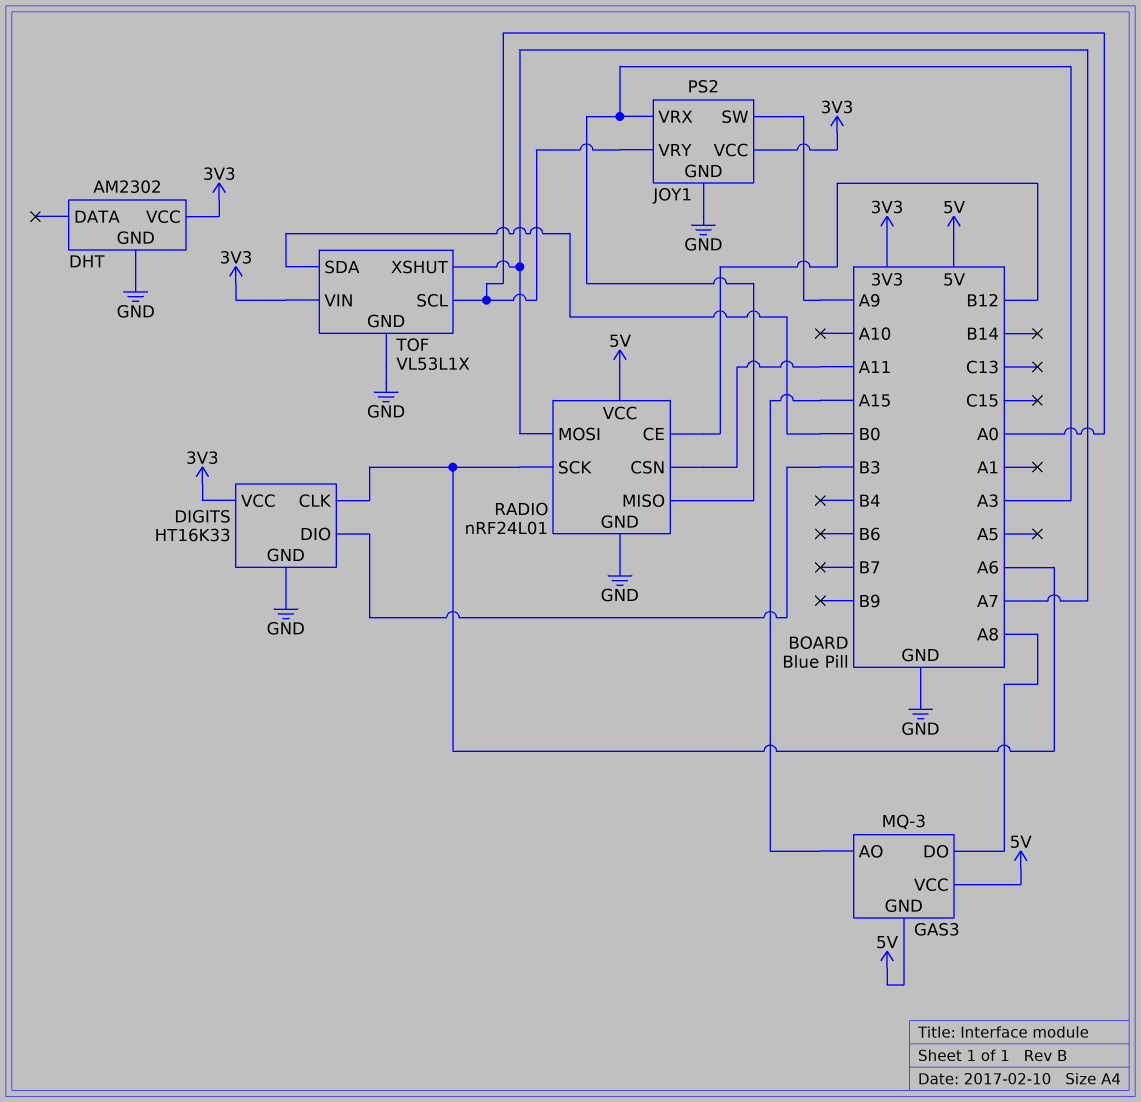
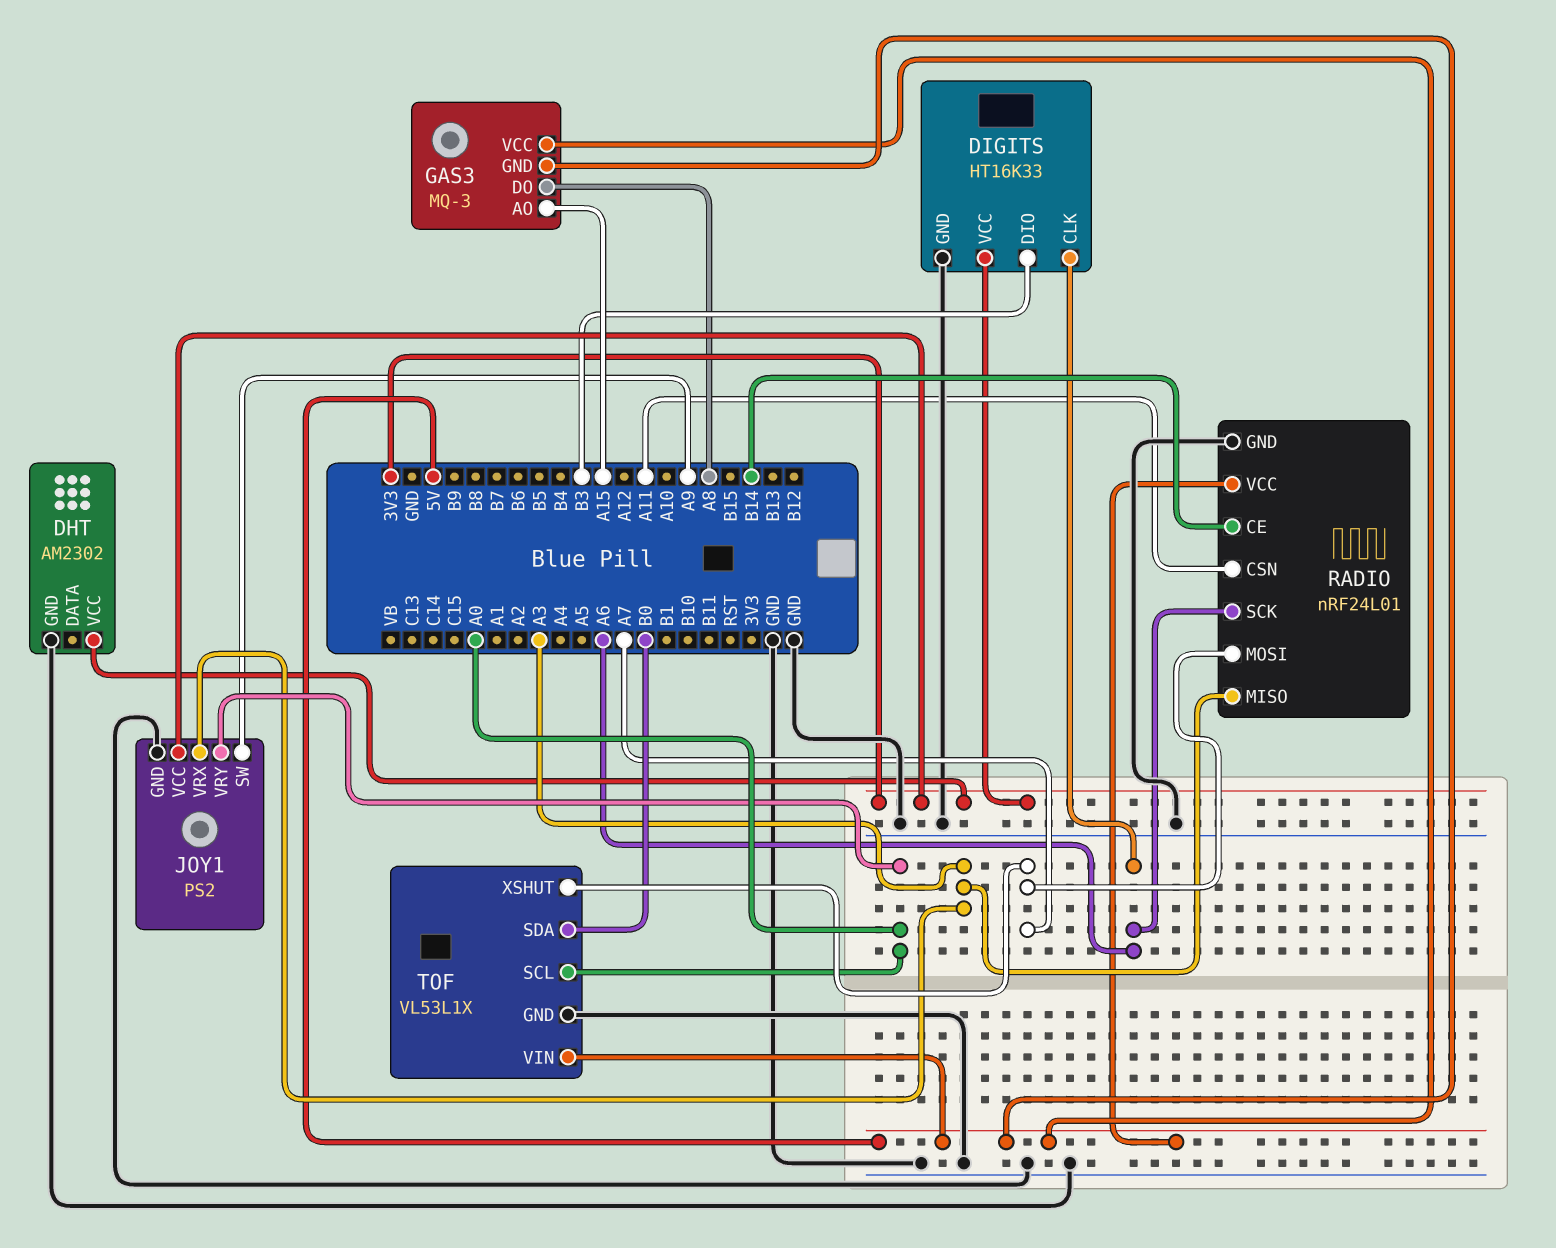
RADIO pin CE: B12 -> B14
TOF pin VIN: 3V3 -> 5V

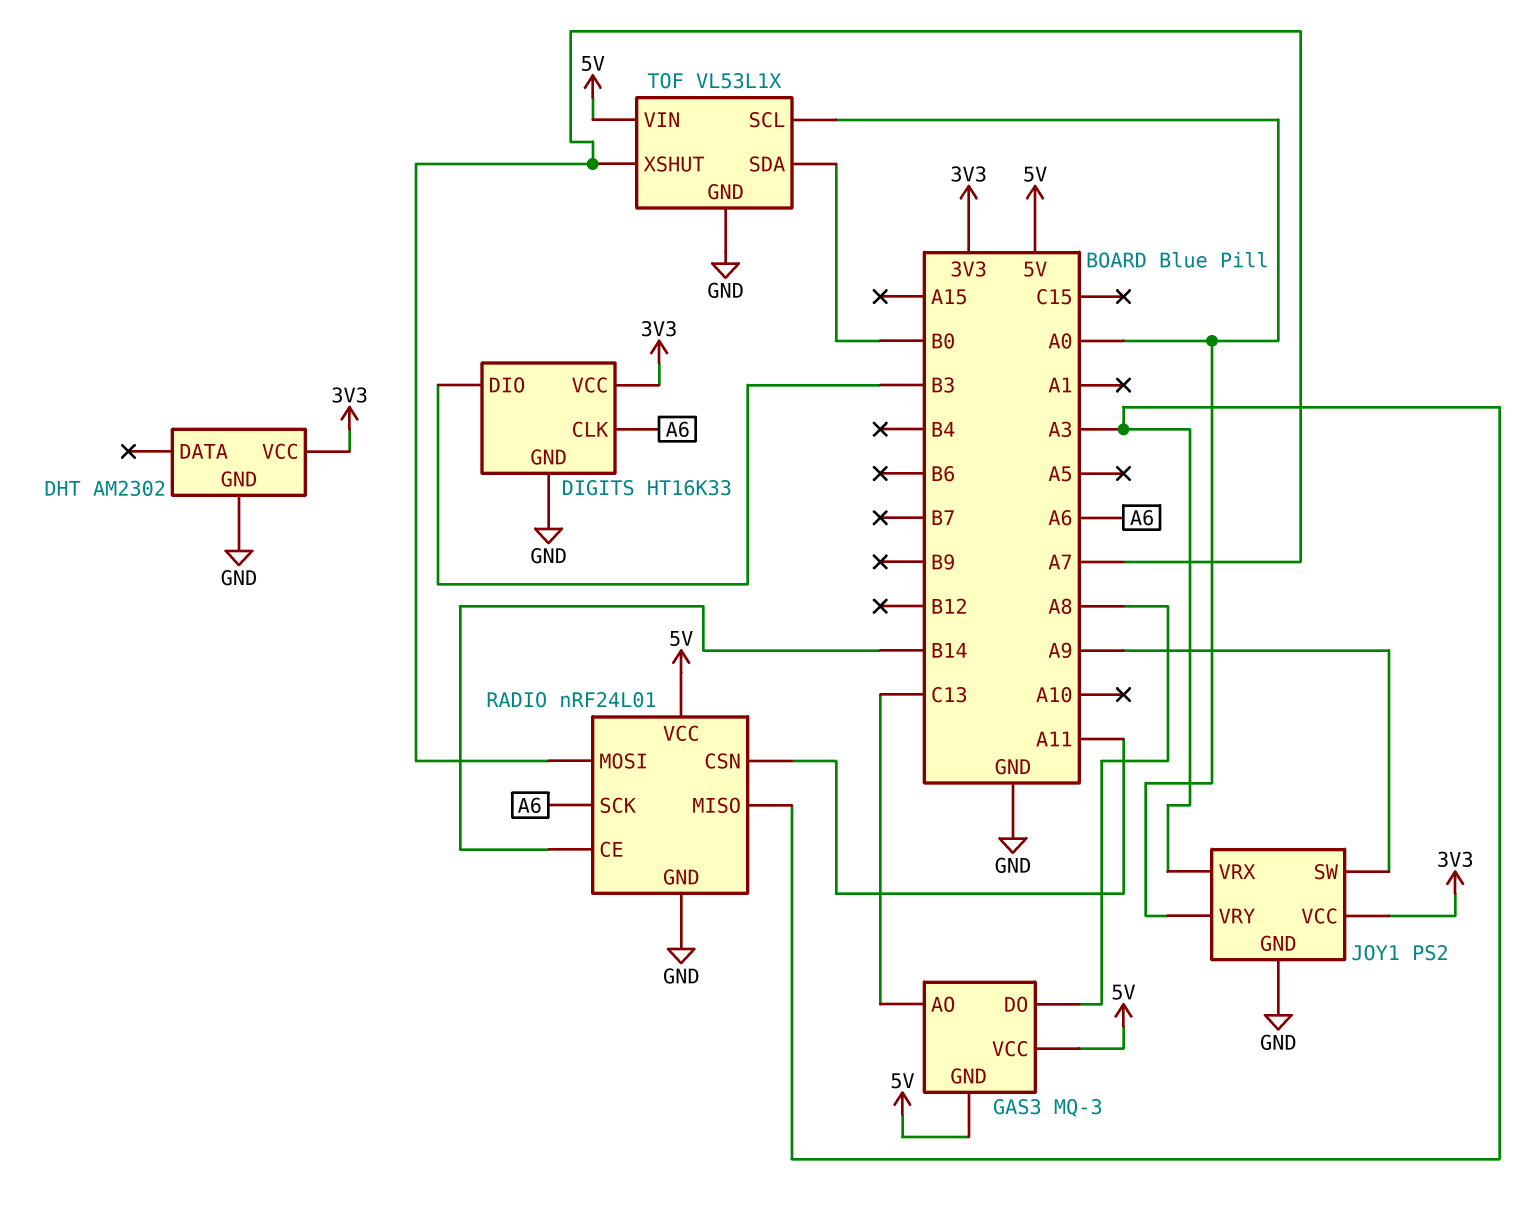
GAS3 pin AO: A15 -> C13

